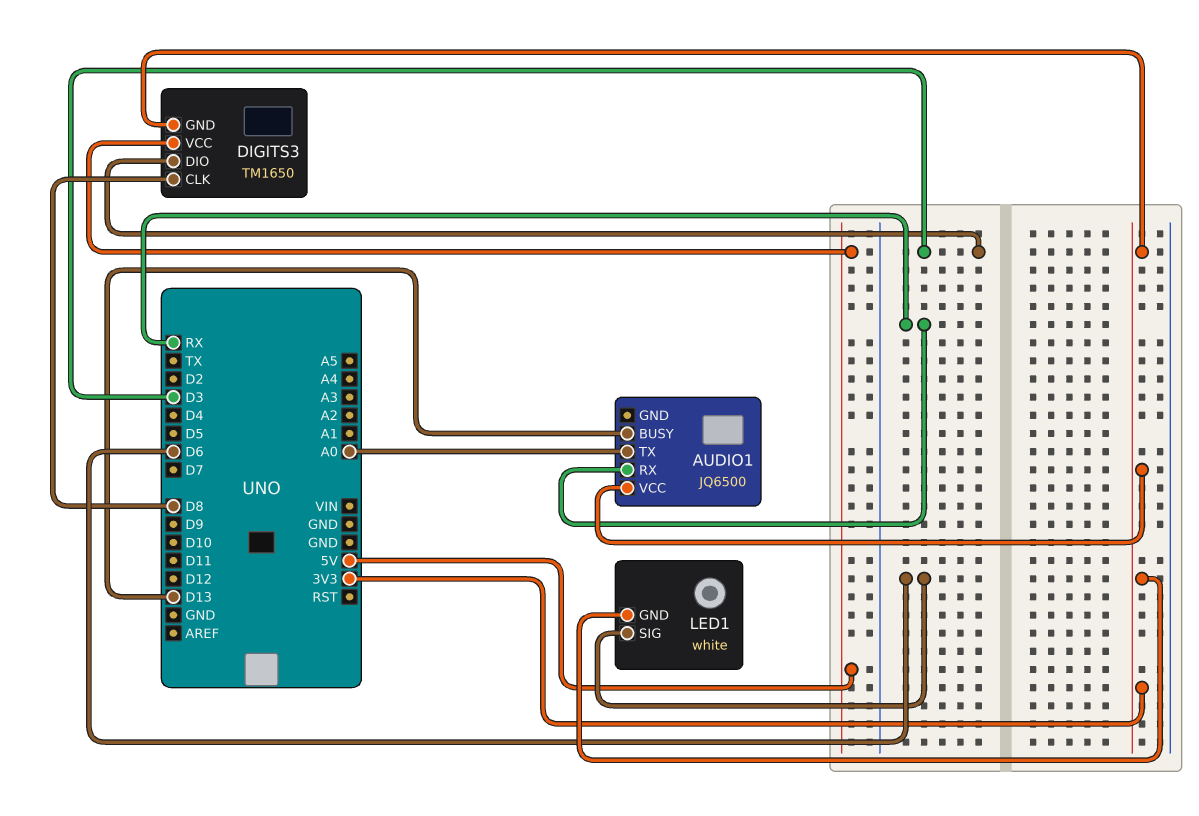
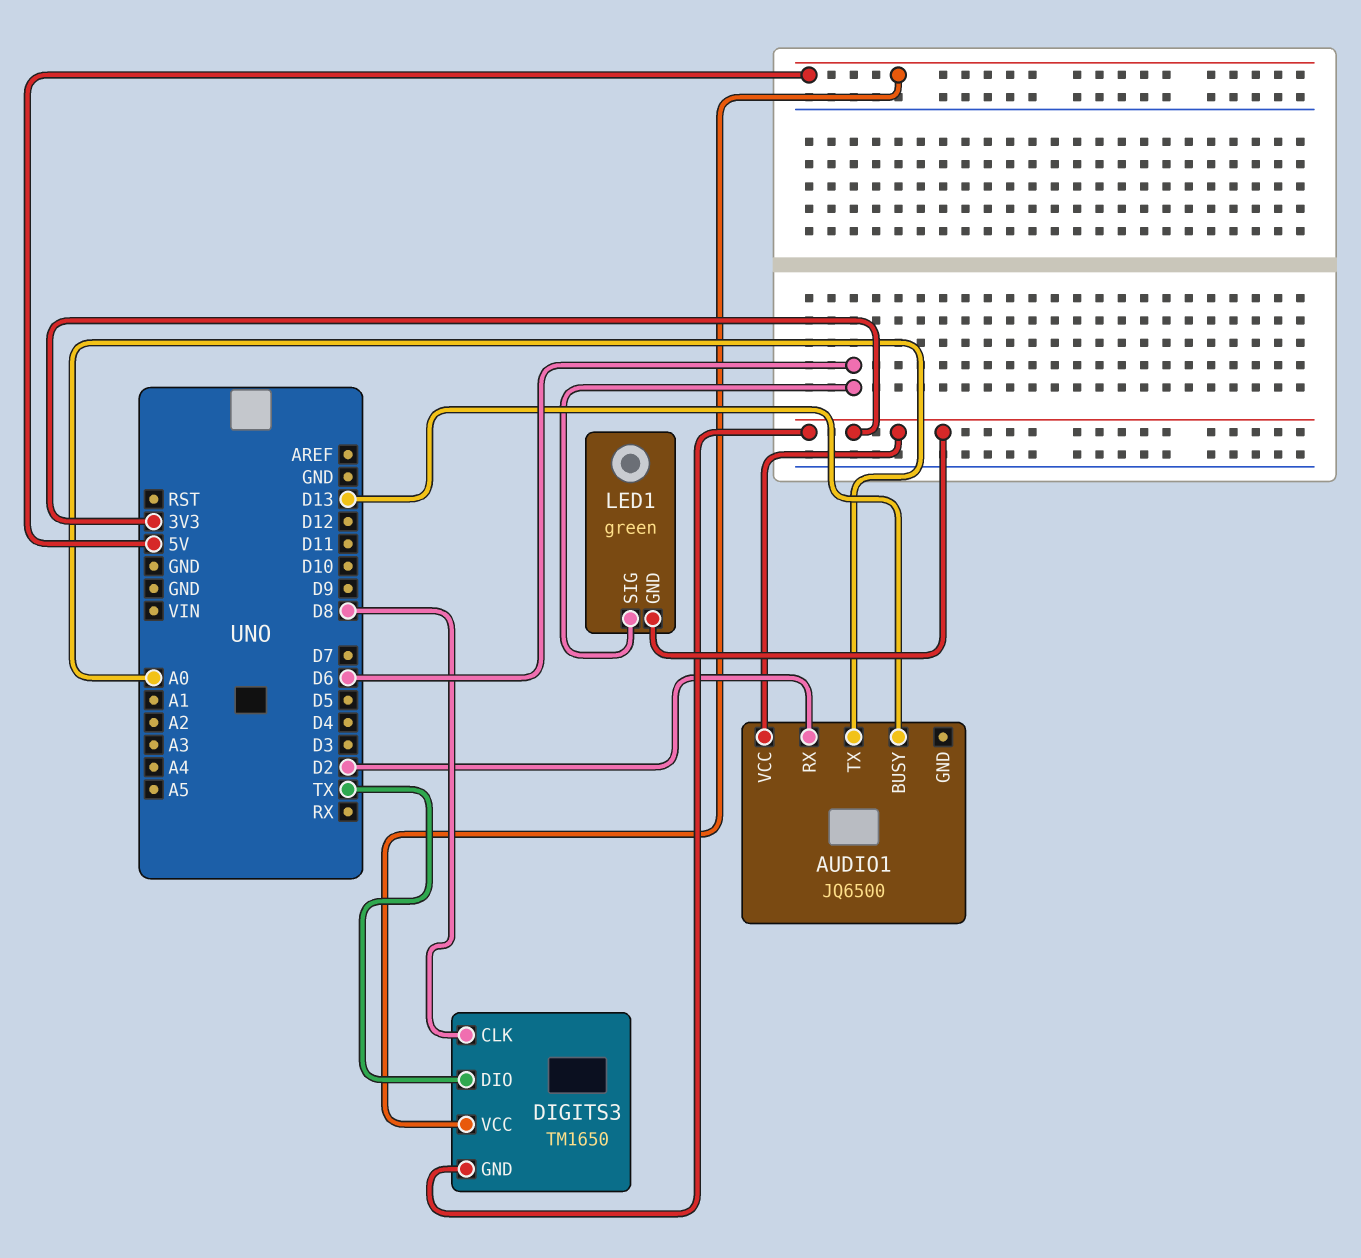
AUDIO1 pin RX: RX -> D2
DIGITS3 pin DIO: D3 -> TX
LED1: white -> green

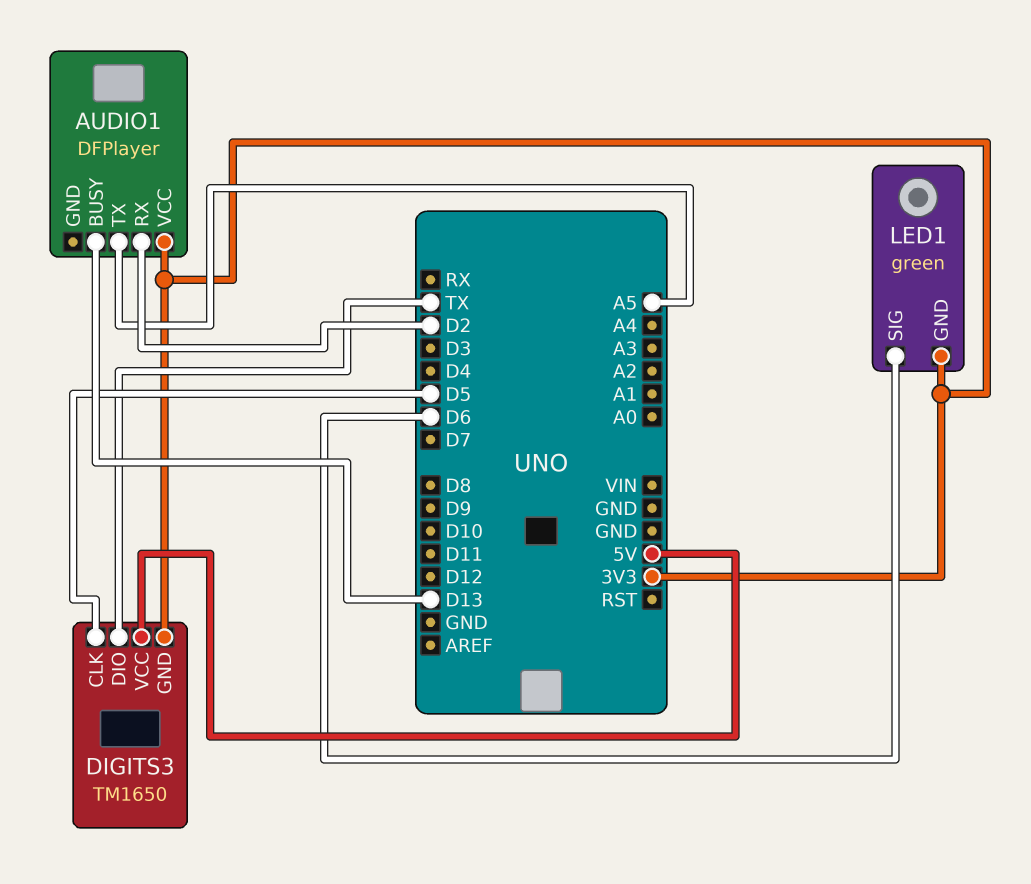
AUDIO1: JQ6500 -> DFPlayer
AUDIO1 pin TX: A0 -> A5
DIGITS3 pin CLK: D8 -> D5

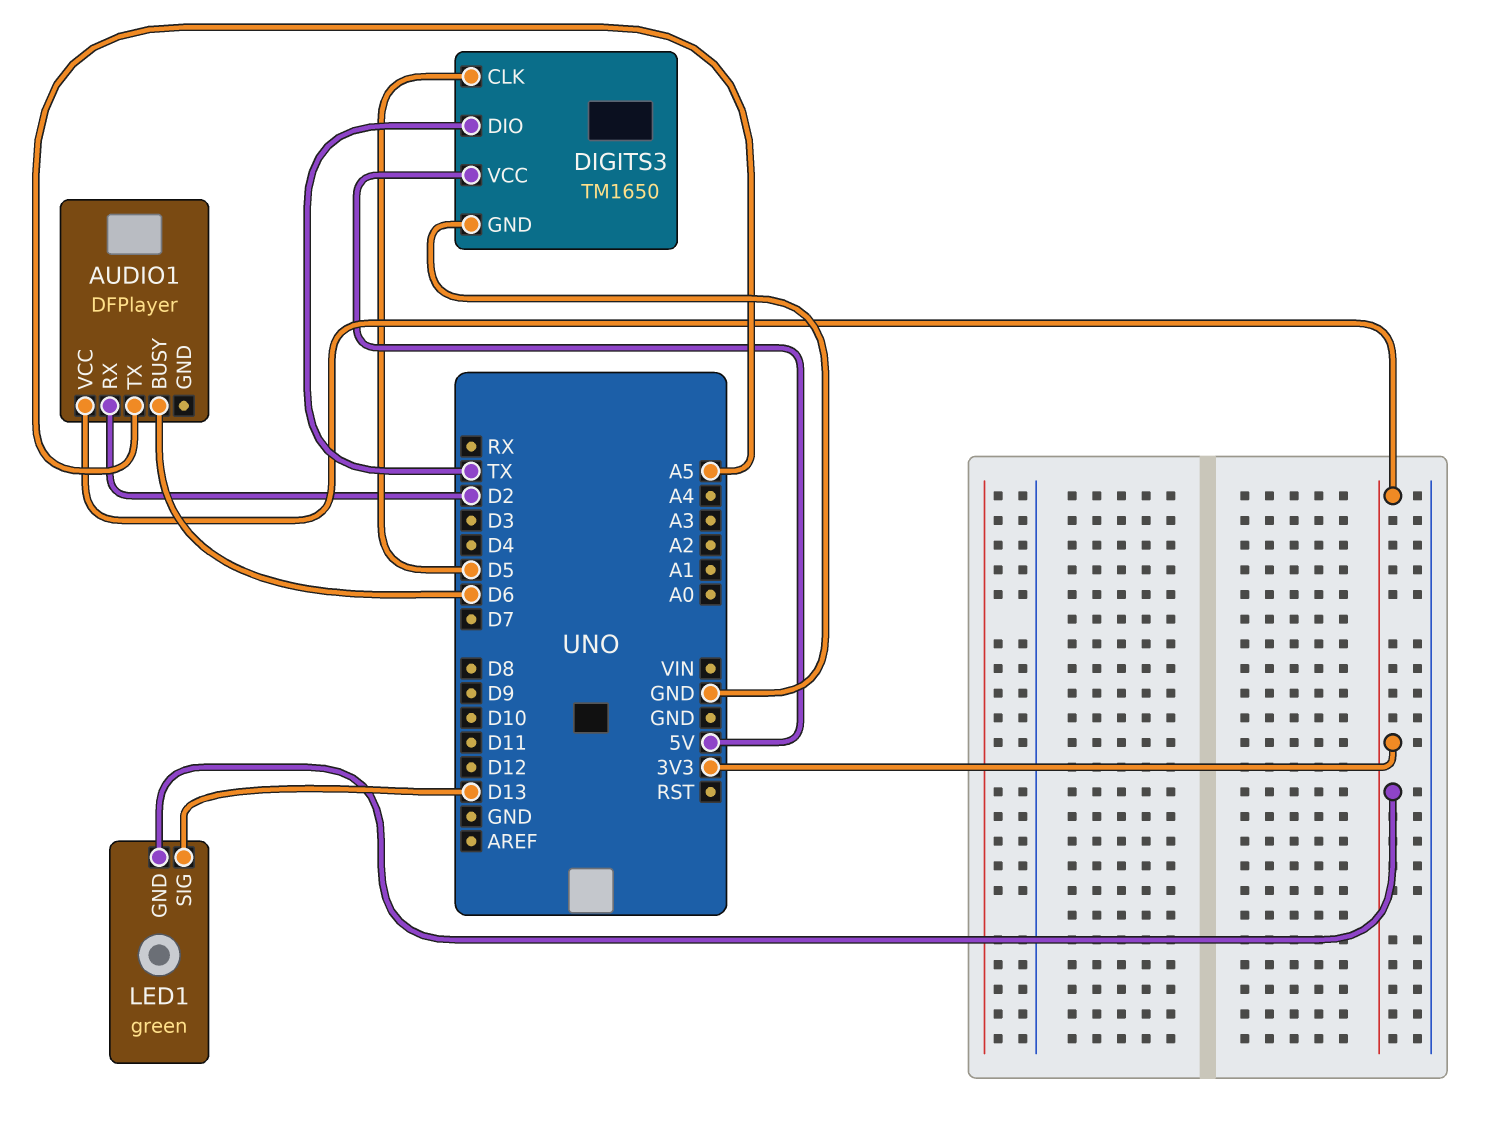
AUDIO1 pin BUSY: D13 -> D6
DIGITS3 pin GND: 3V3 -> GND
LED1 pin SIG: D6 -> D13

